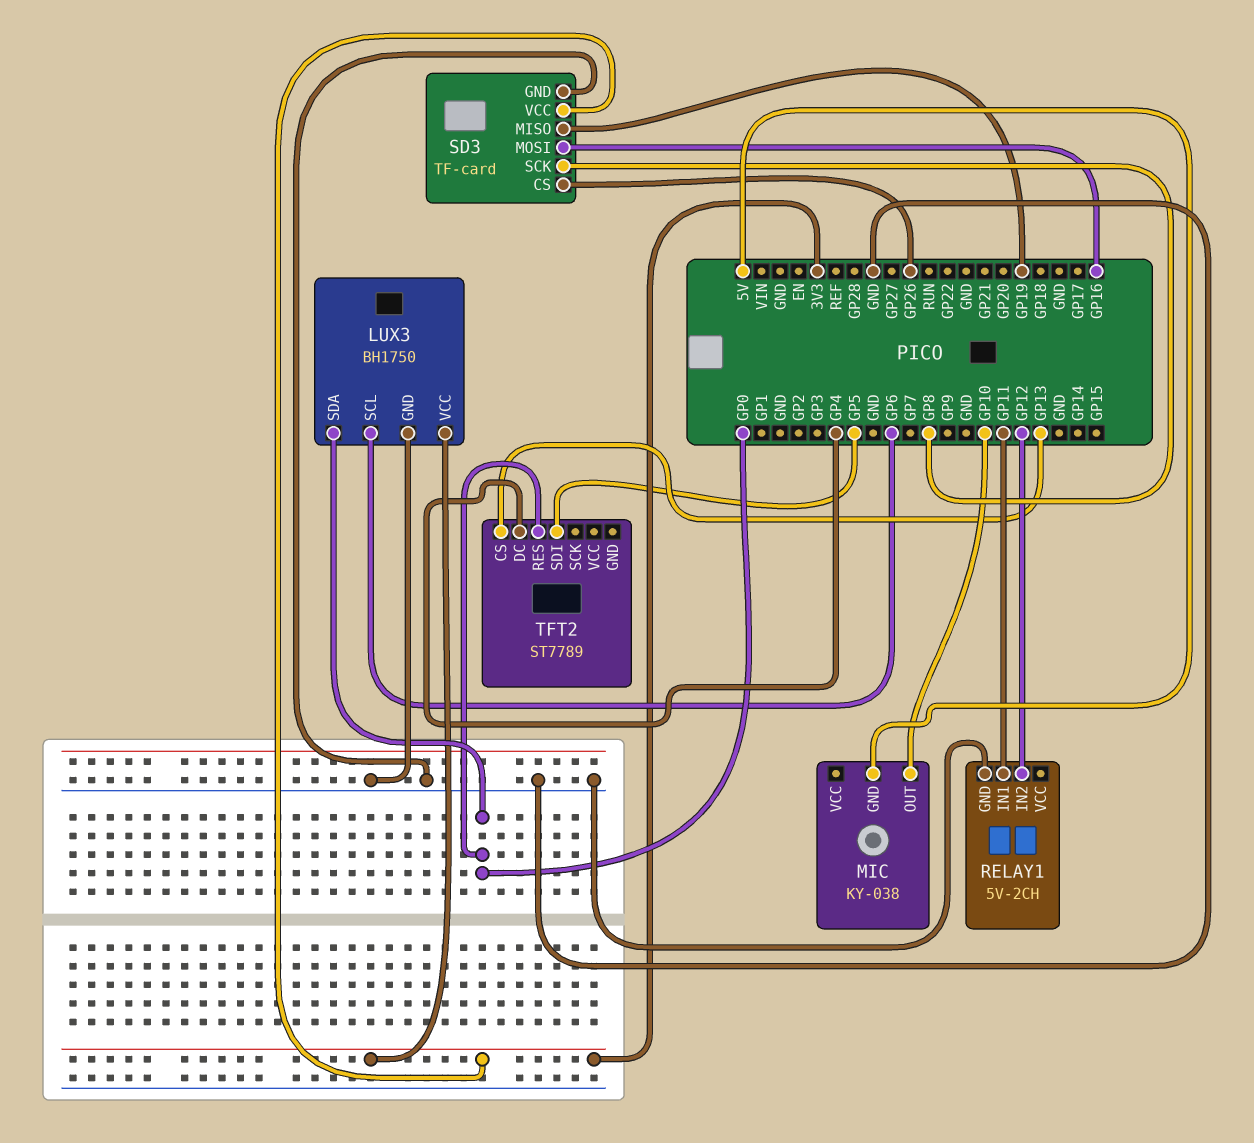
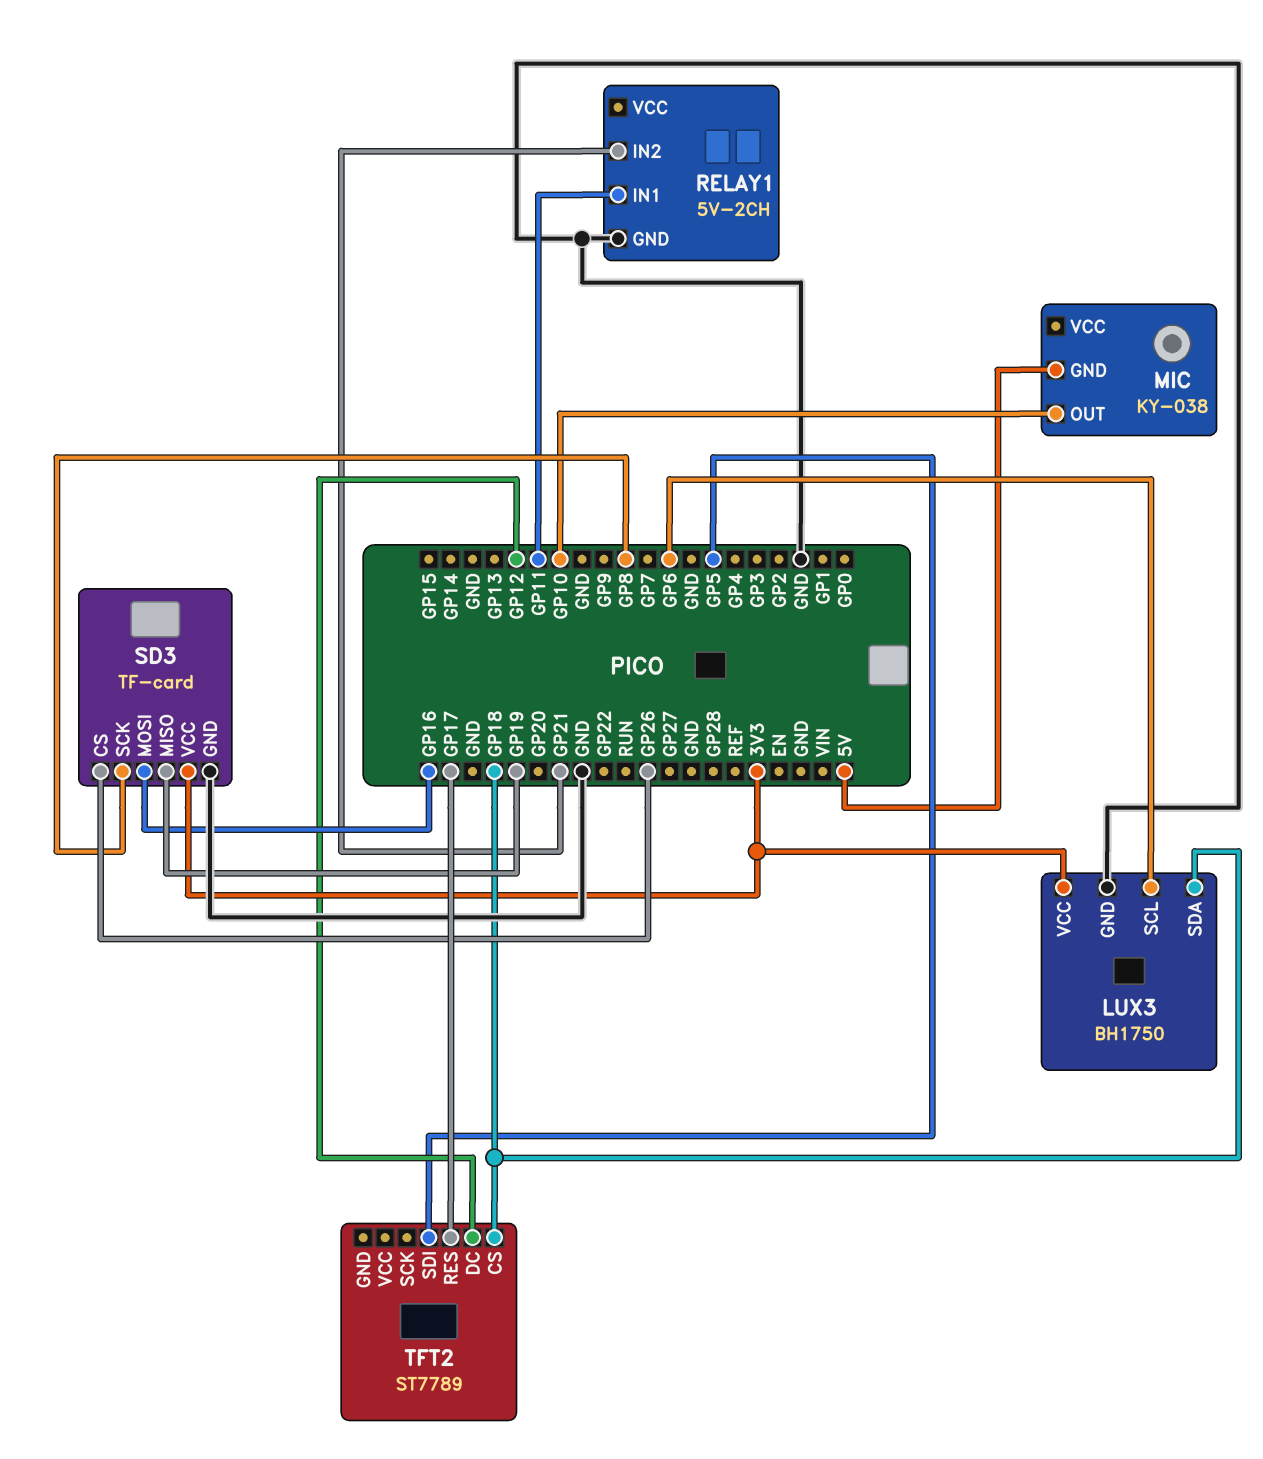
LUX3 pin SDA: GP0 -> GP18
RELAY1 pin IN2: GP12 -> GP21
TFT2 pin CS: GP13 -> GP18
TFT2 pin DC: GP4 -> GP12
TFT2 pin RES: GP0 -> GP17

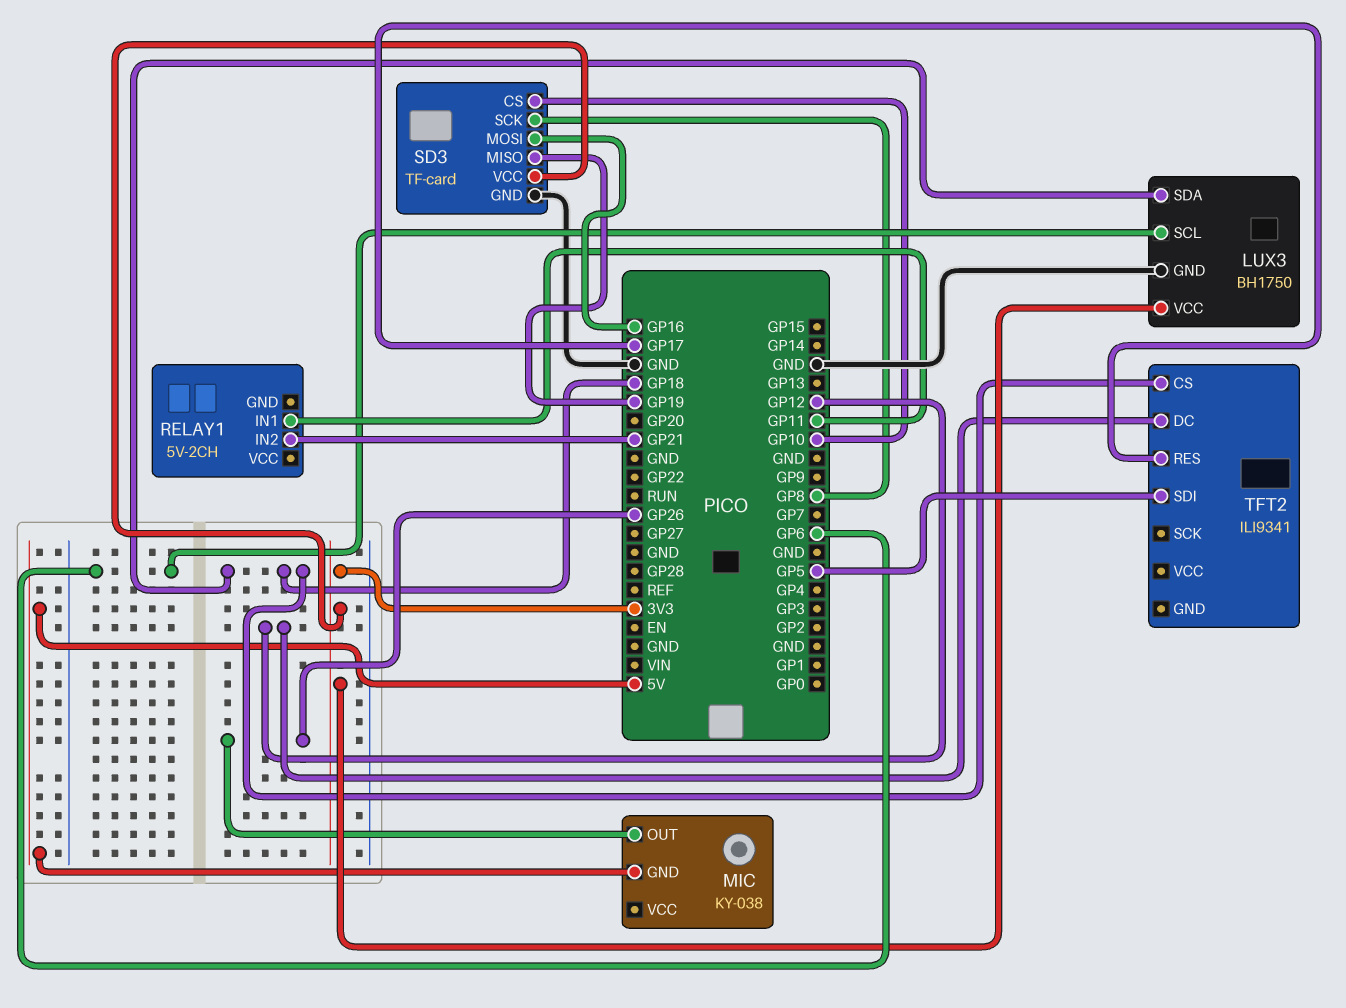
MIC pin OUT: GP10 -> GP26
RELAY1 pin GND: GND -> none
SD3 pin CS: GP26 -> GP10
TFT2: ST7789 -> ILI9341

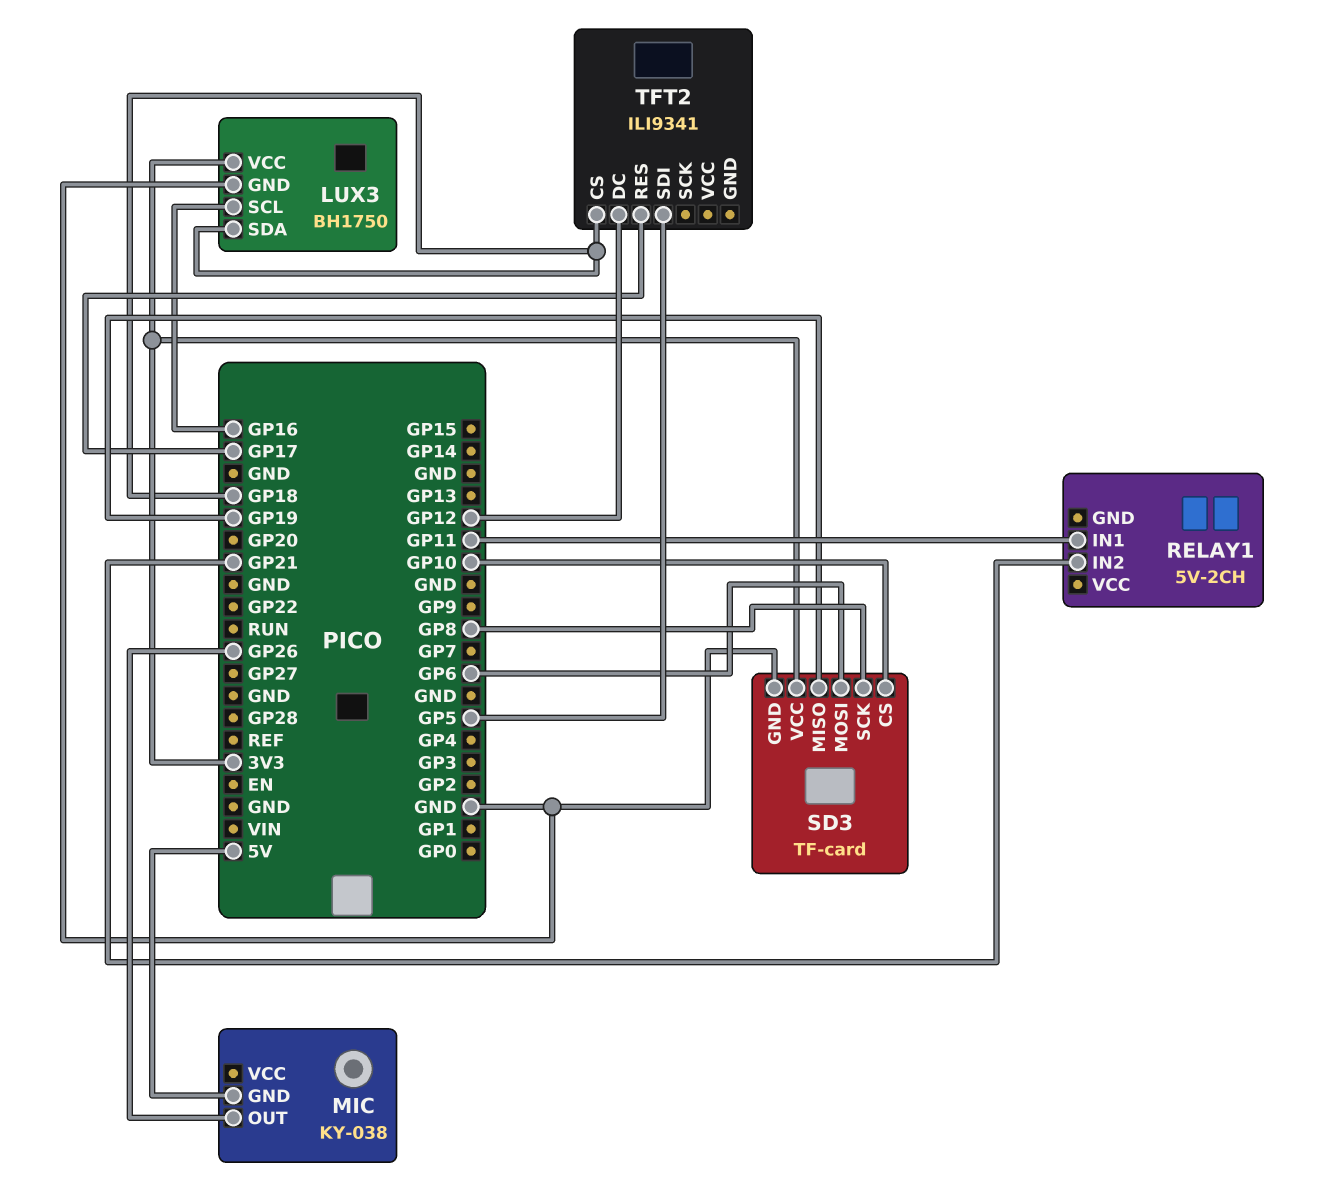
LUX3 pin SCL: GP6 -> GP16
SD3 pin MOSI: GP16 -> GP6

